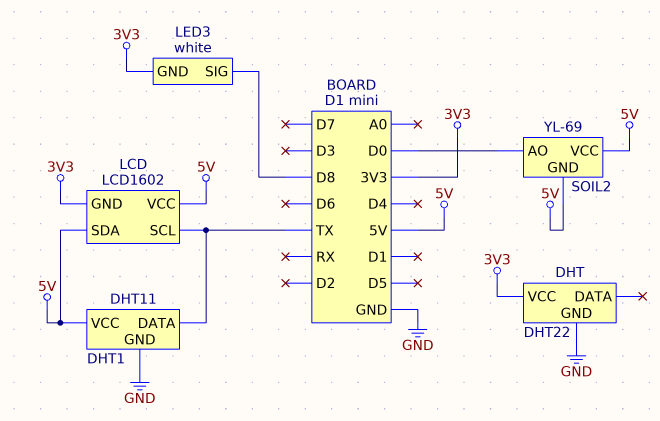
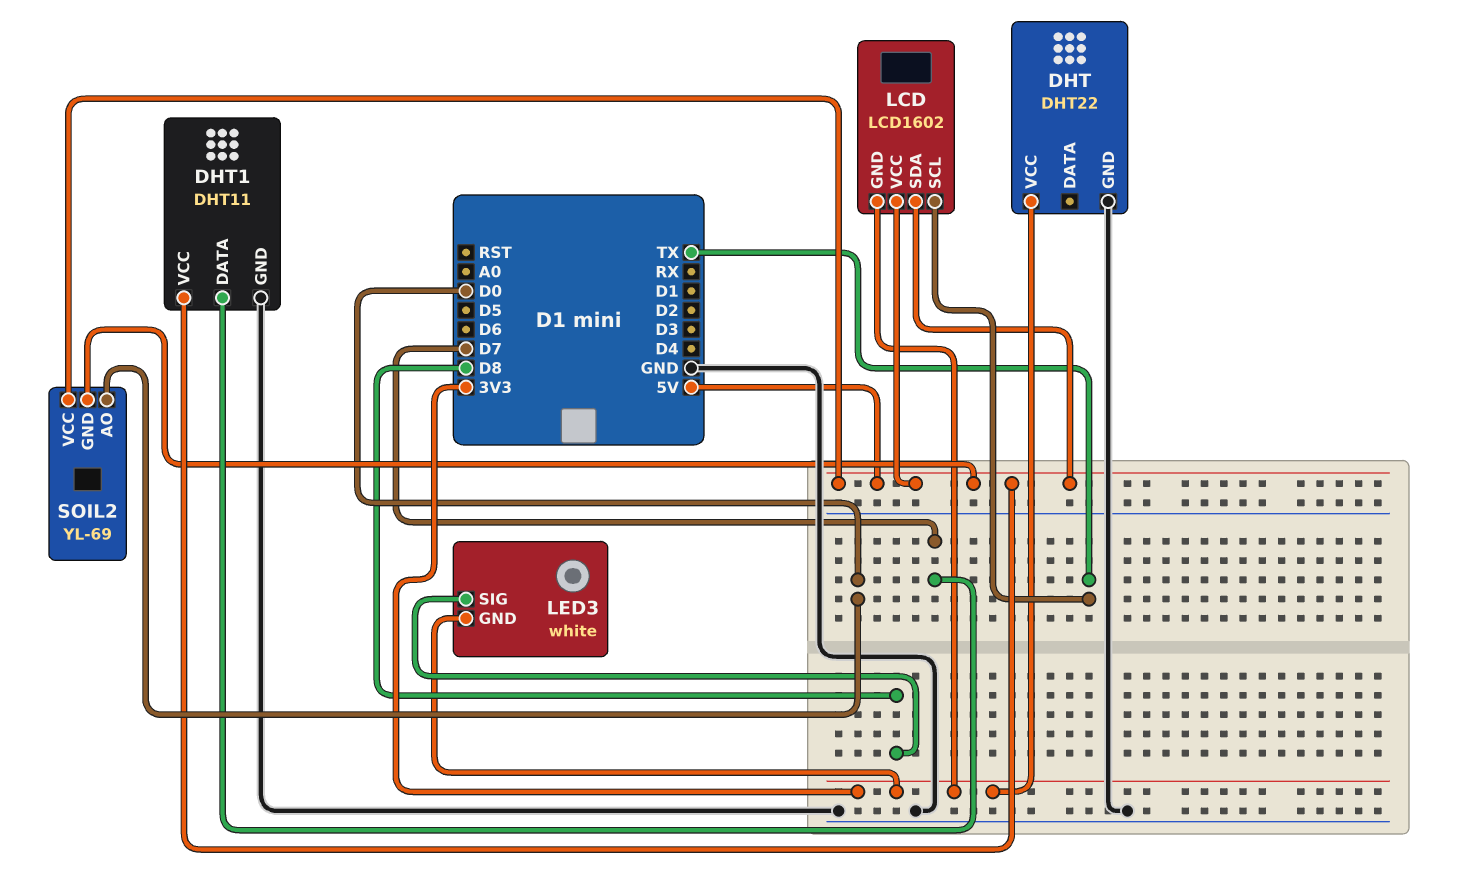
DHT1 pin DATA: TX -> D7

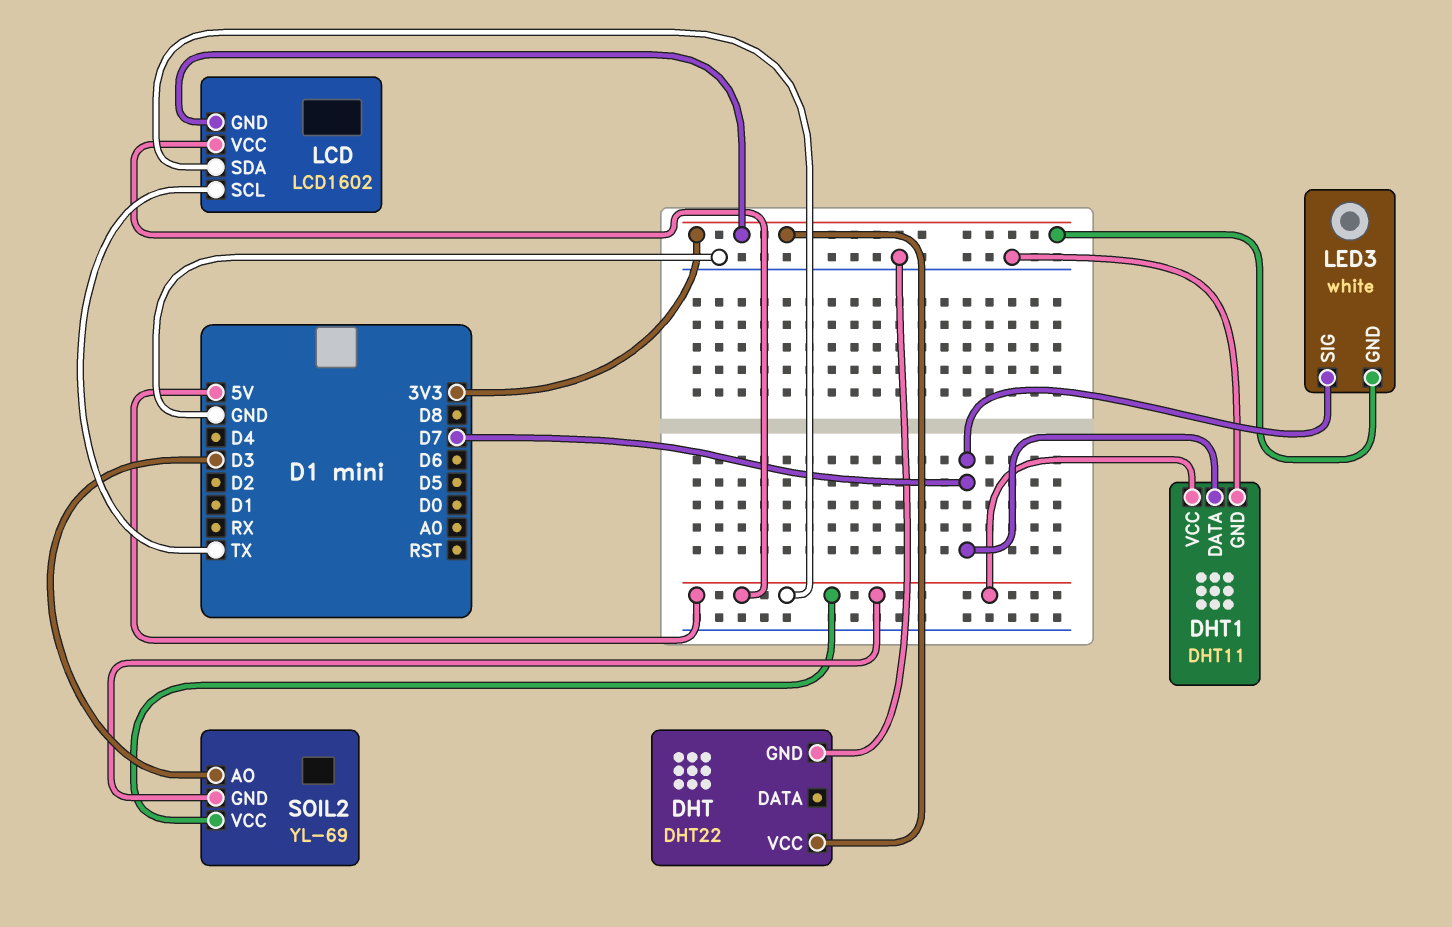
LED3 pin SIG: D8 -> D7
SOIL2 pin AO: D0 -> D3

